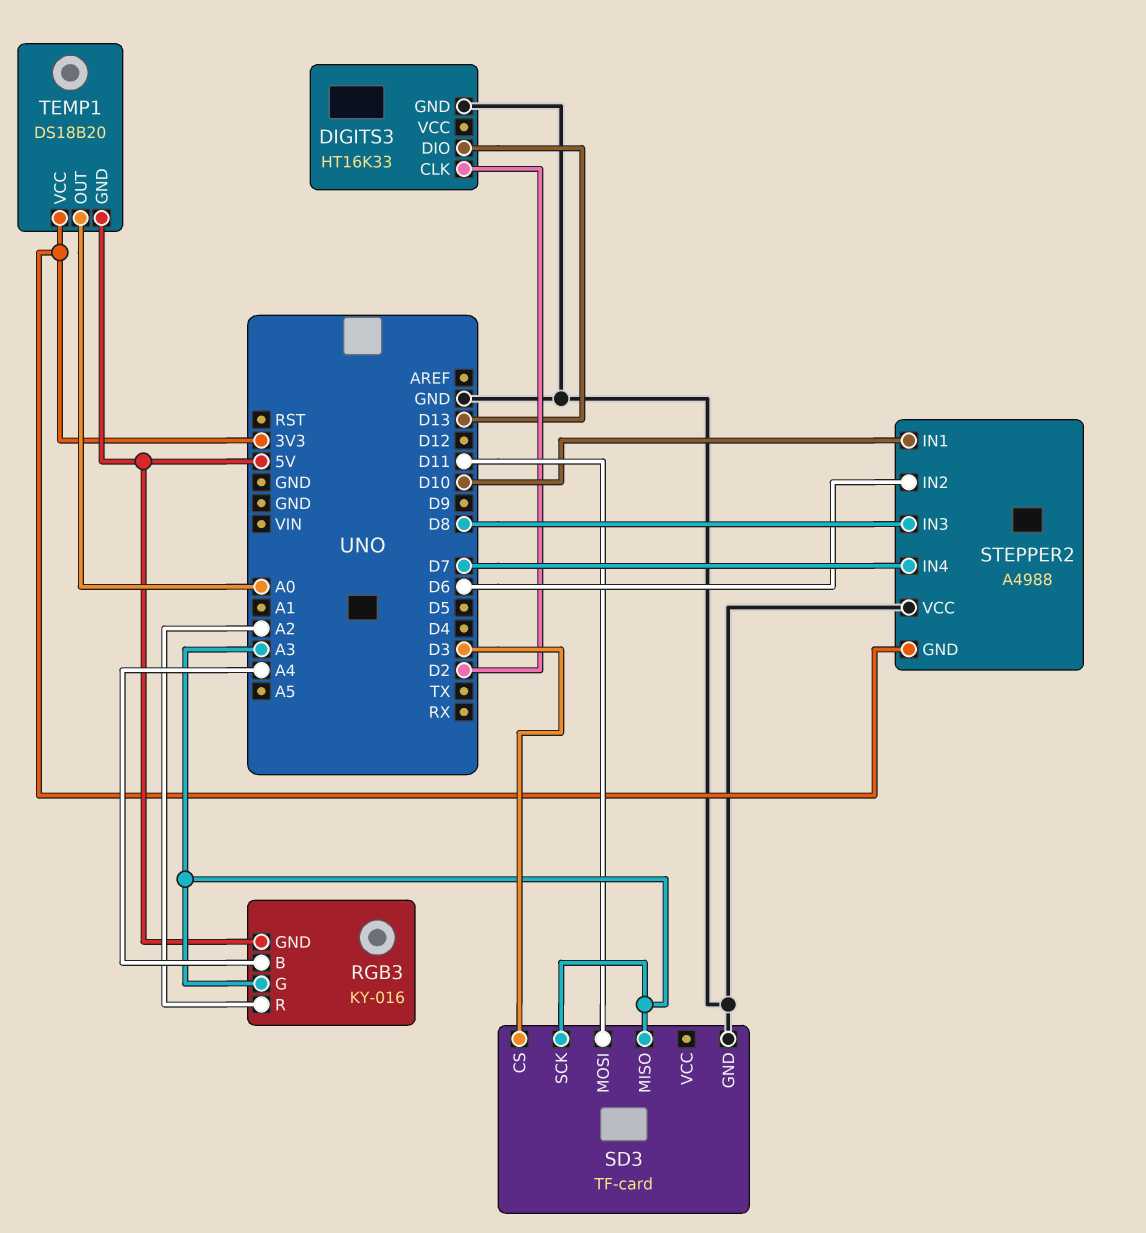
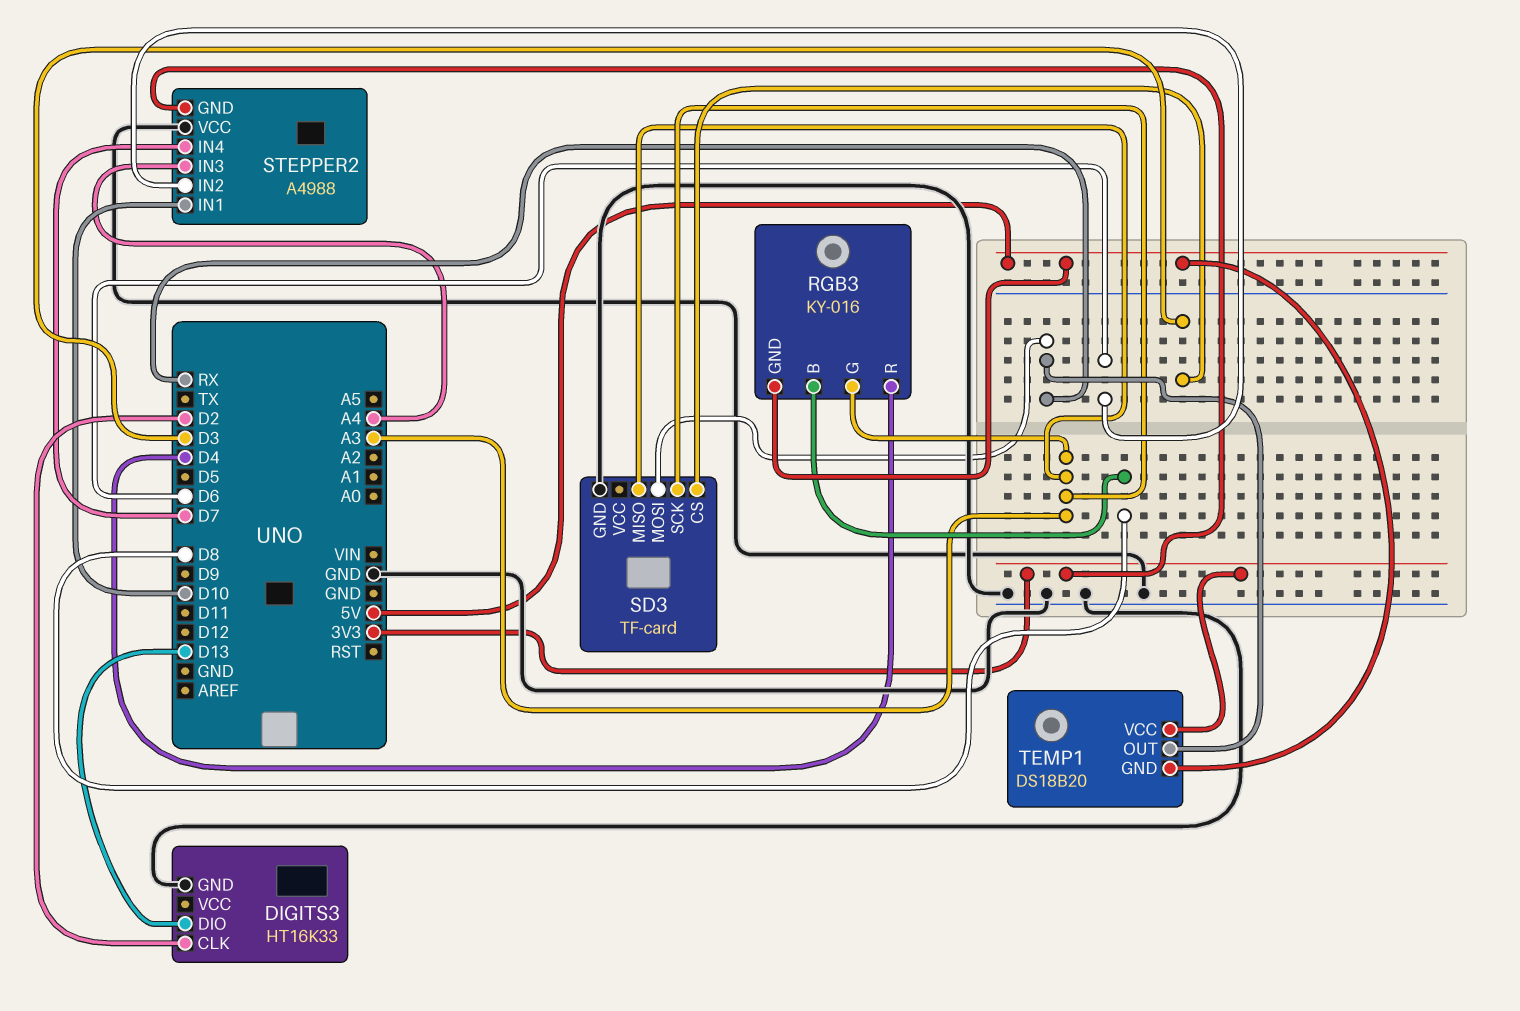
RGB3 pin B: A4 -> D8
RGB3 pin R: A2 -> D4
SD3 pin MOSI: D11 -> RX
STEPPER2 pin IN3: D8 -> A4
TEMP1 pin OUT: A0 -> RX

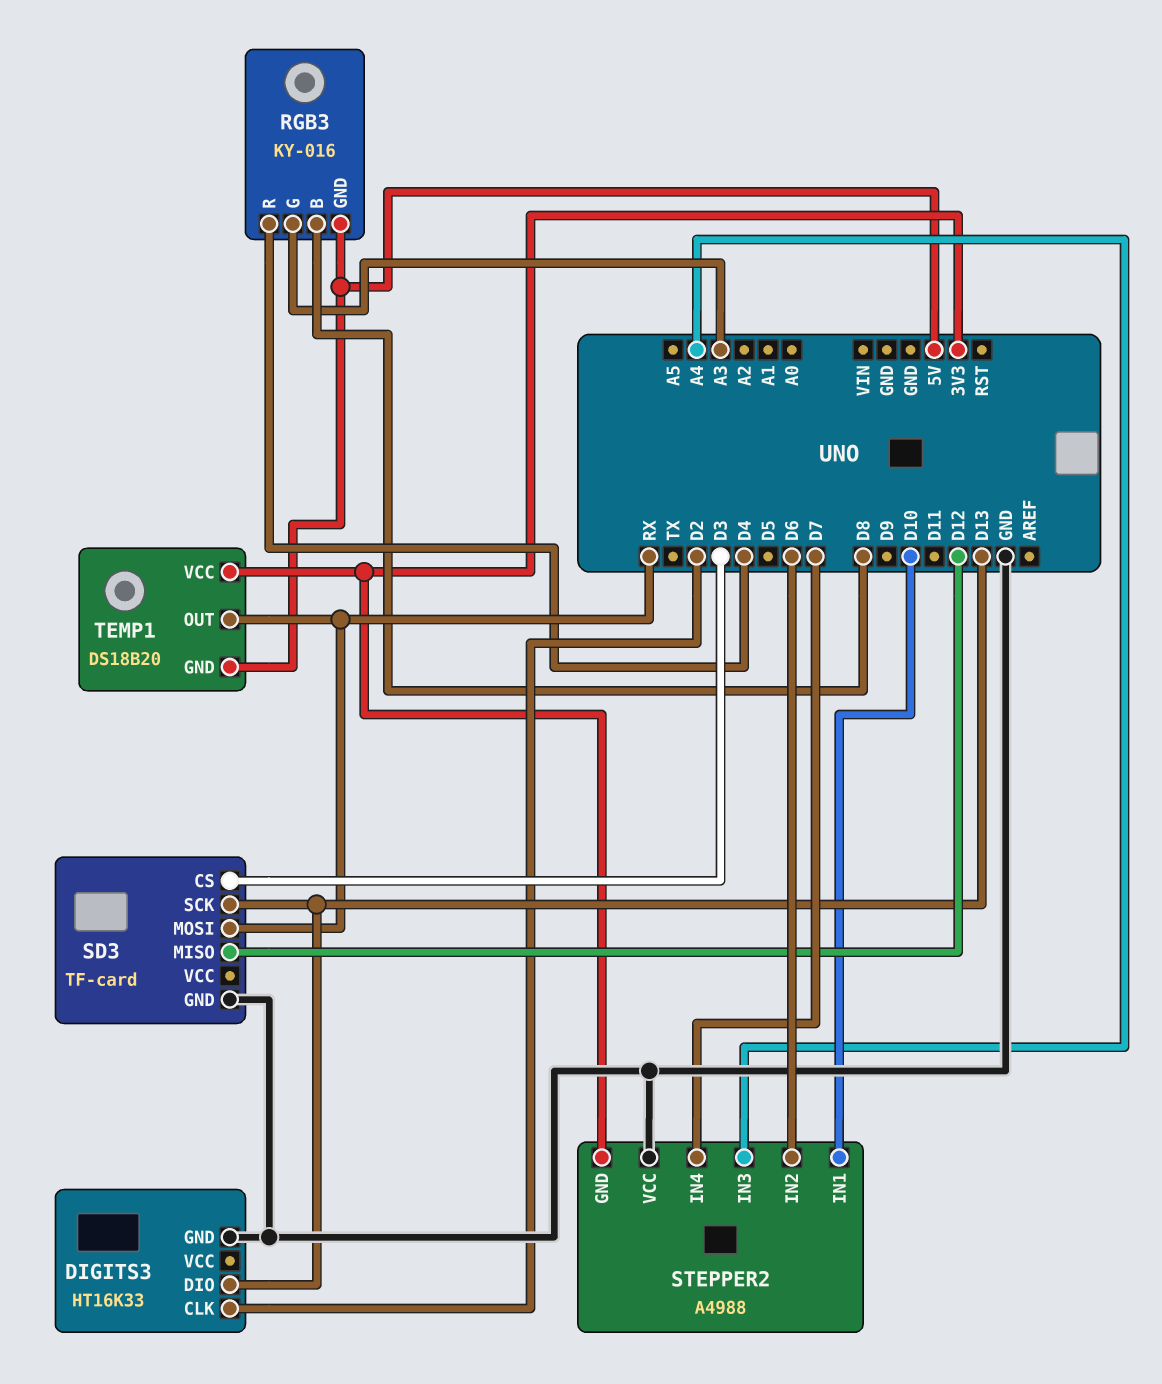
SD3 pin MISO: A3 -> D12
SD3 pin SCK: A3 -> D13

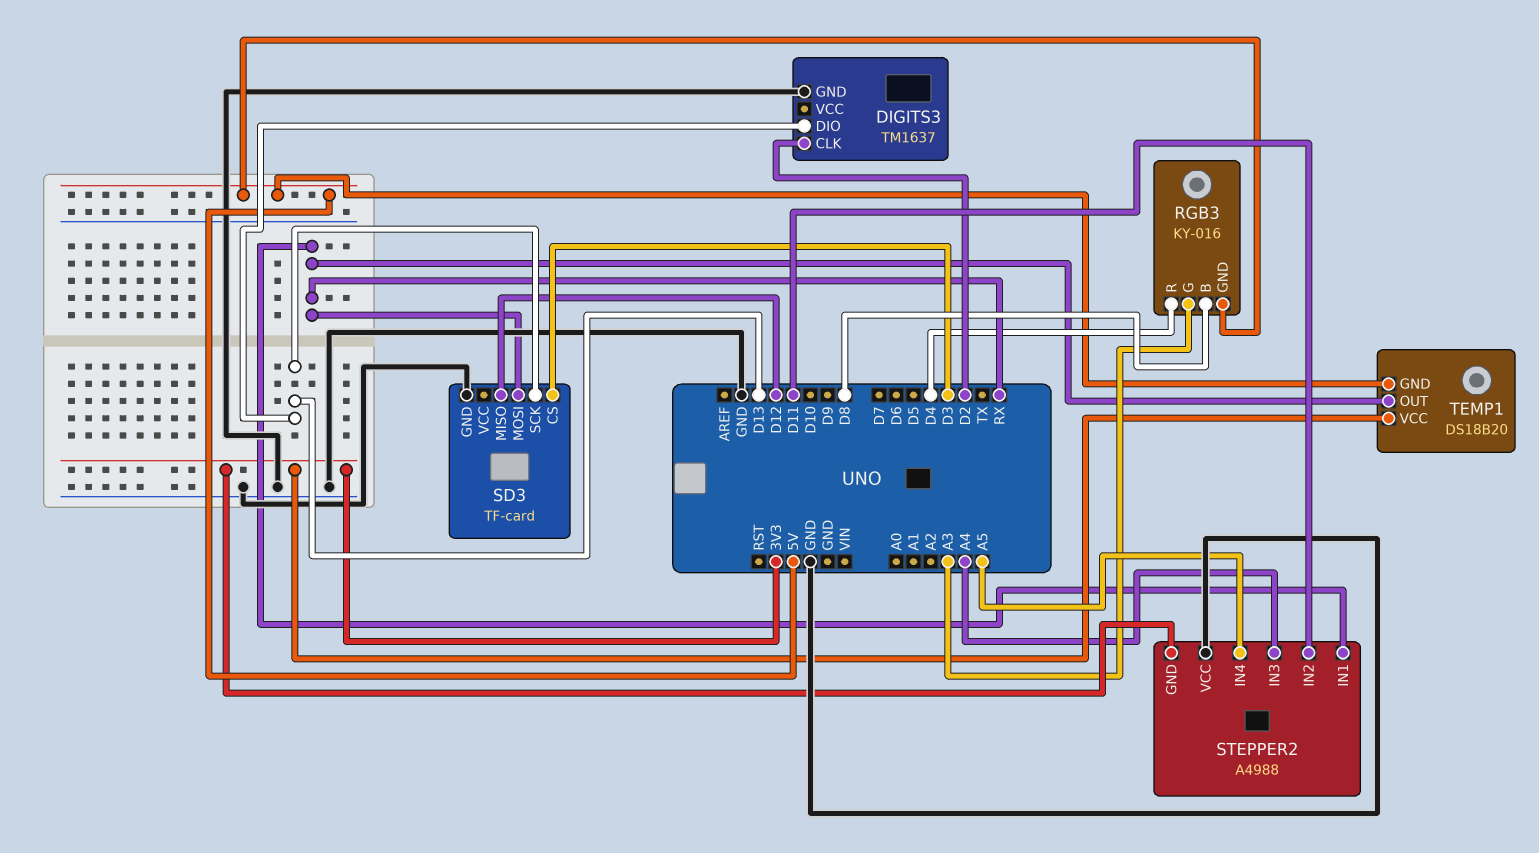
DIGITS3: HT16K33 -> TM1637
STEPPER2 pin IN1: D10 -> RX
STEPPER2 pin IN2: D6 -> D11
STEPPER2 pin IN4: D7 -> A5

